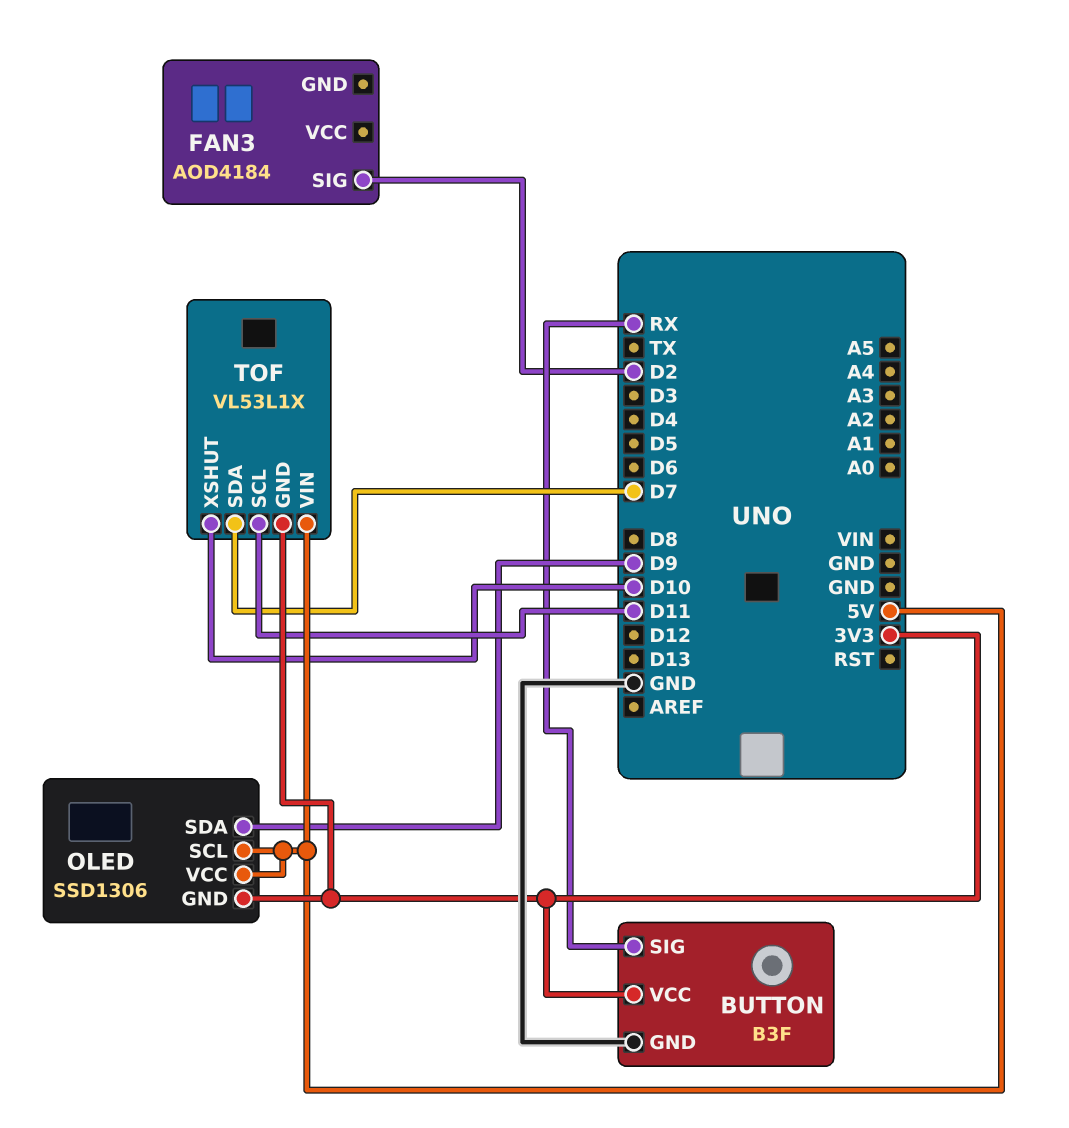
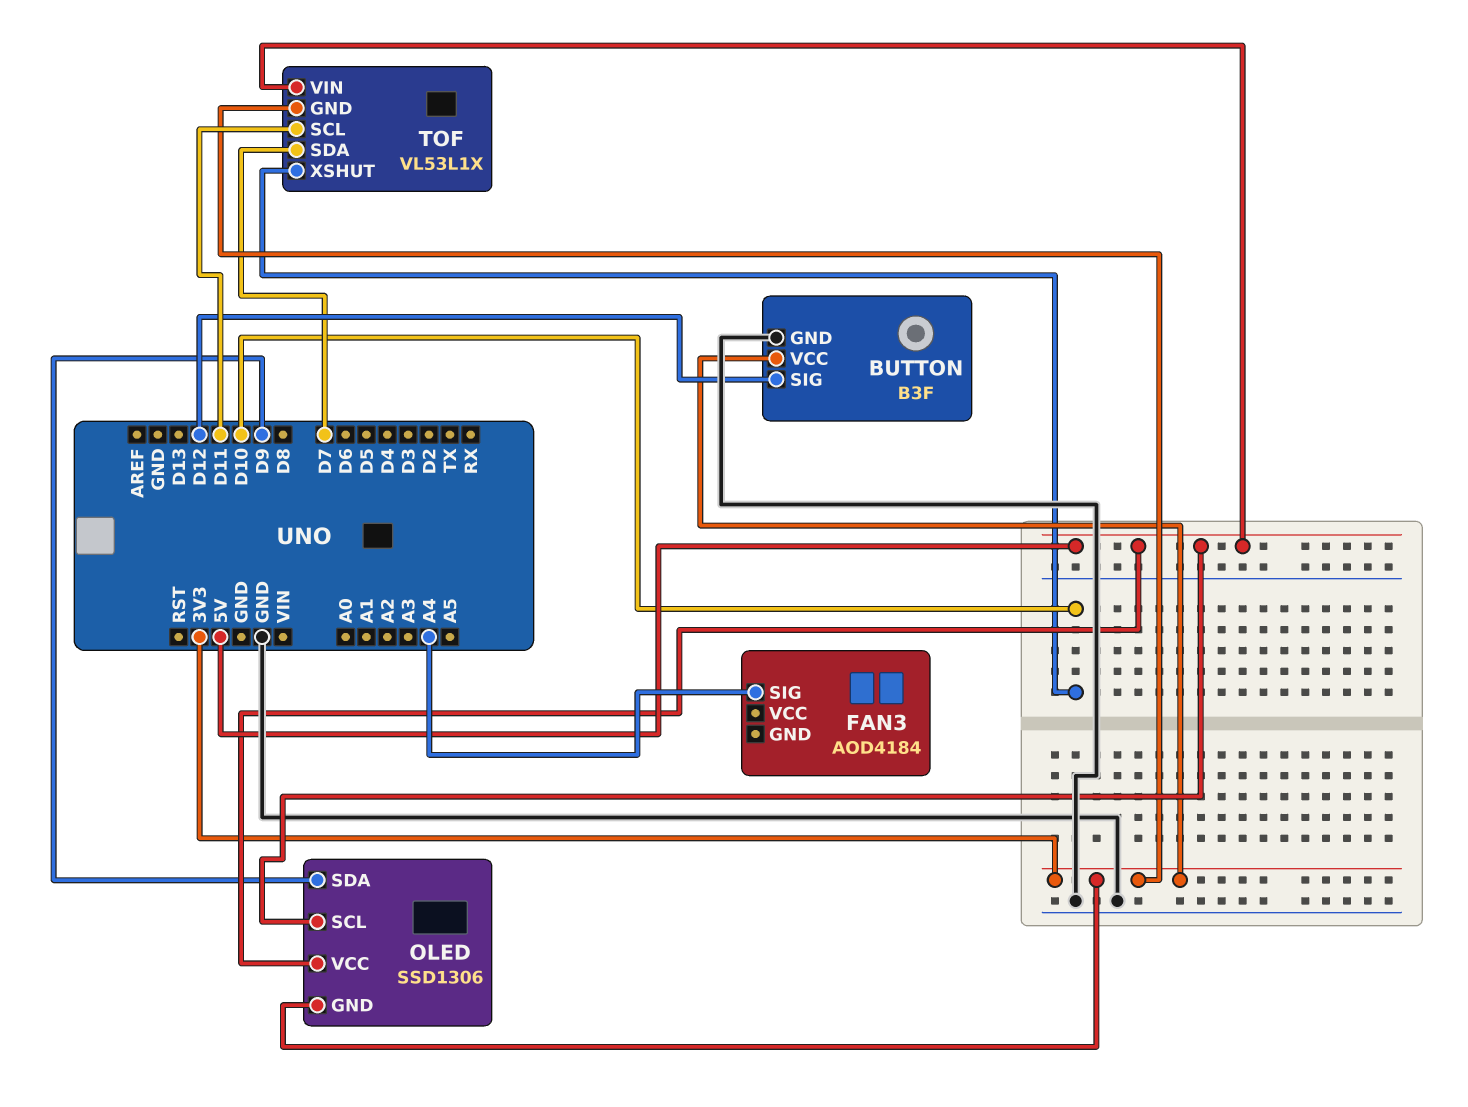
BUTTON pin SIG: RX -> D12
FAN3 pin SIG: D2 -> A4

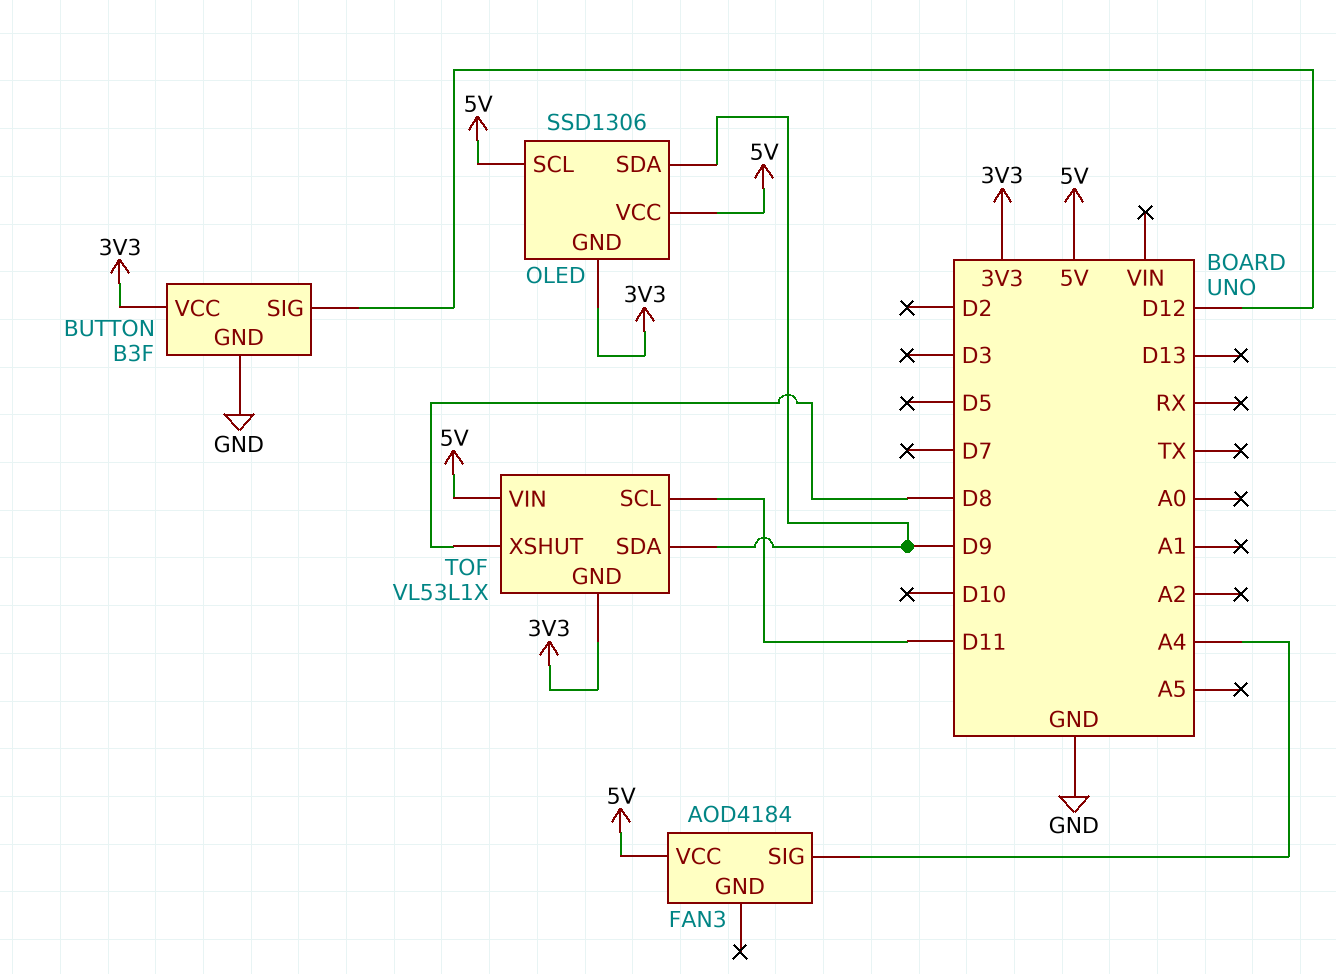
FAN3 pin VCC: none -> 5V
TOF pin SDA: D7 -> D9
TOF pin XSHUT: D10 -> D8

